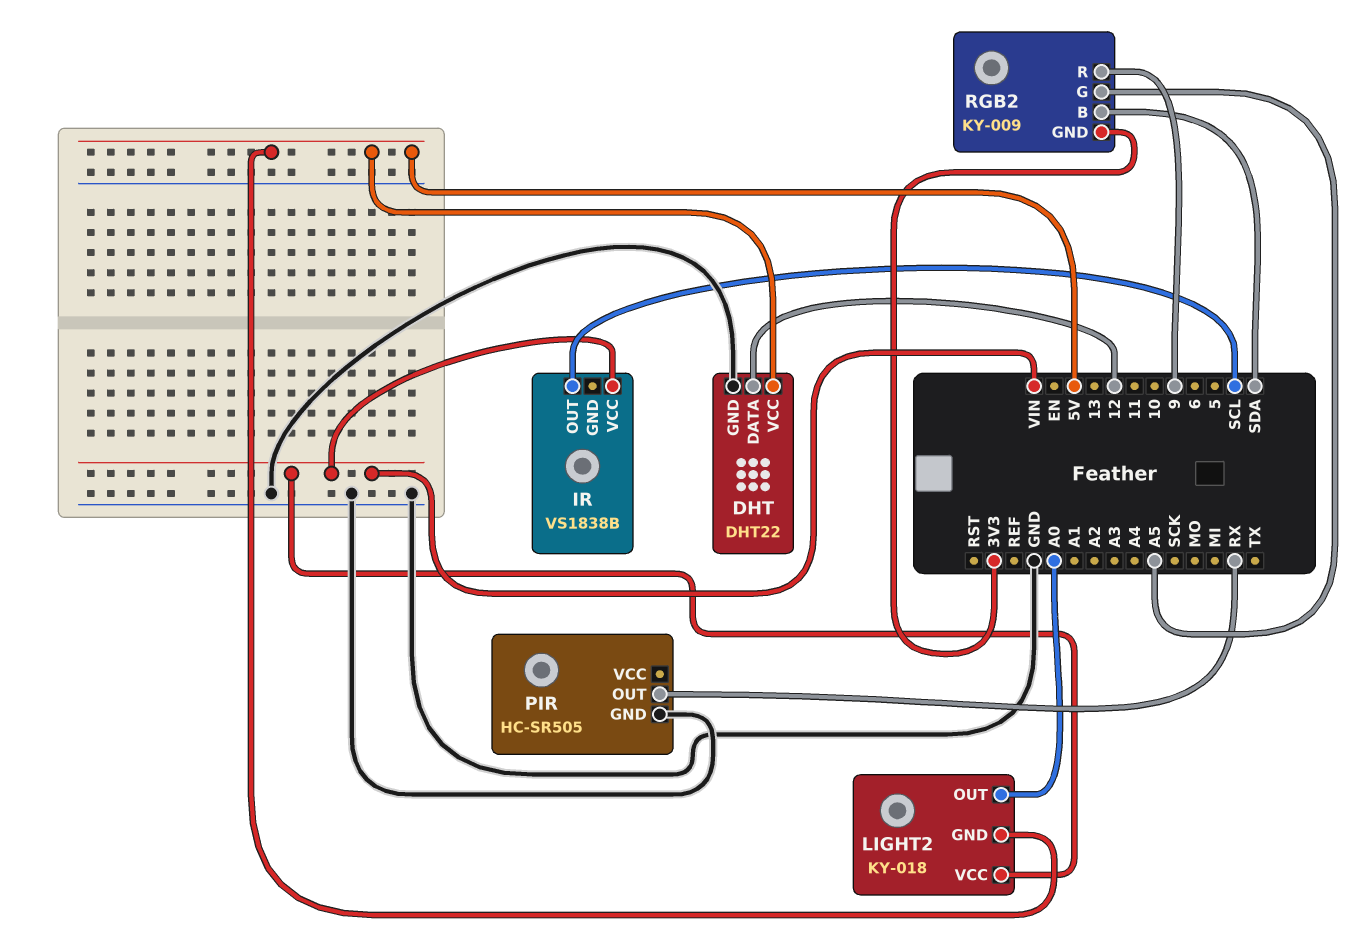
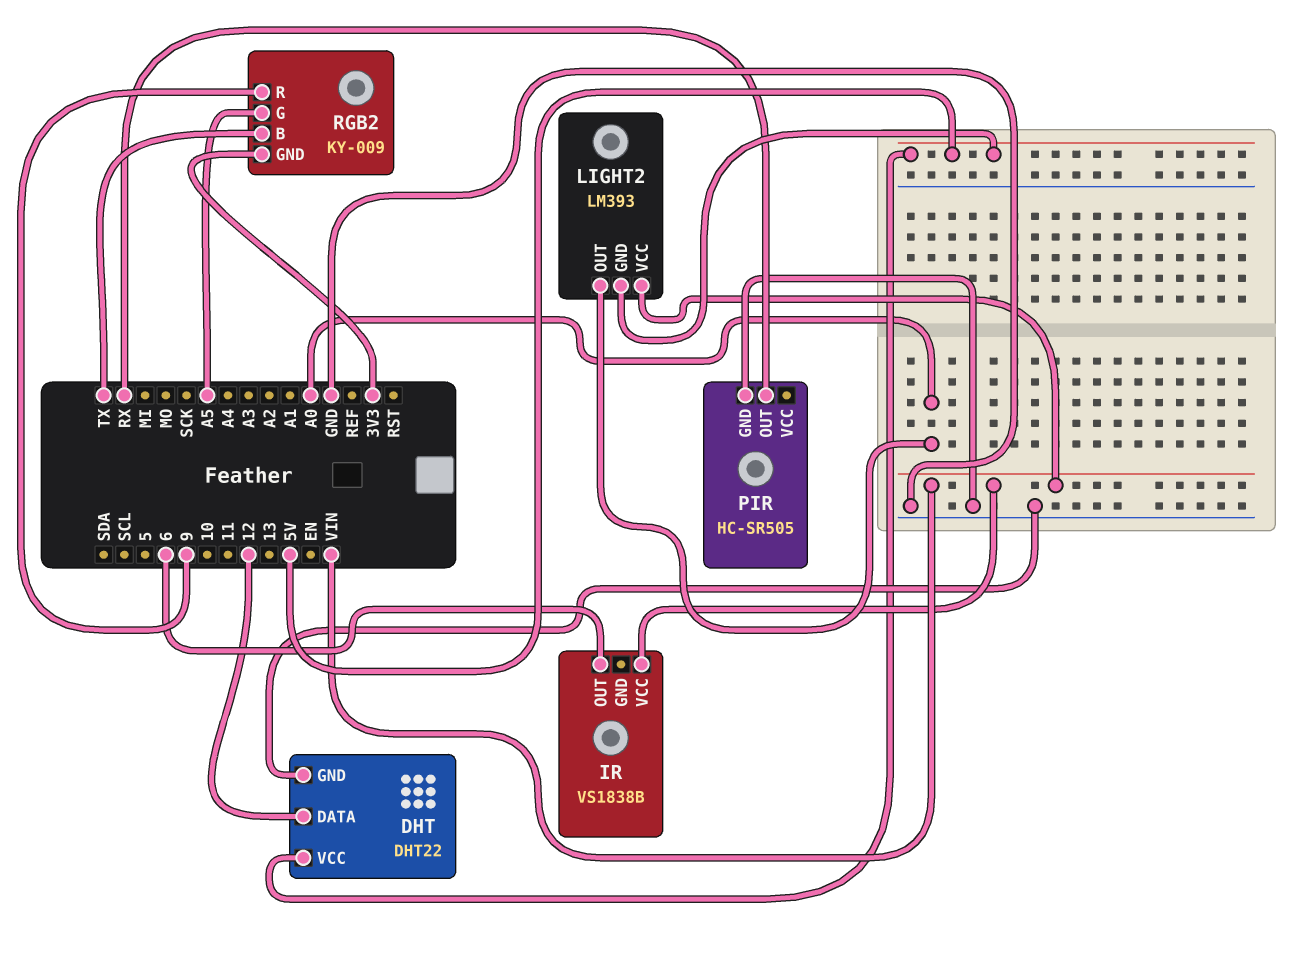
IR pin OUT: SCL -> 6
LIGHT2: KY-018 -> LM393
RGB2 pin B: SDA -> TX

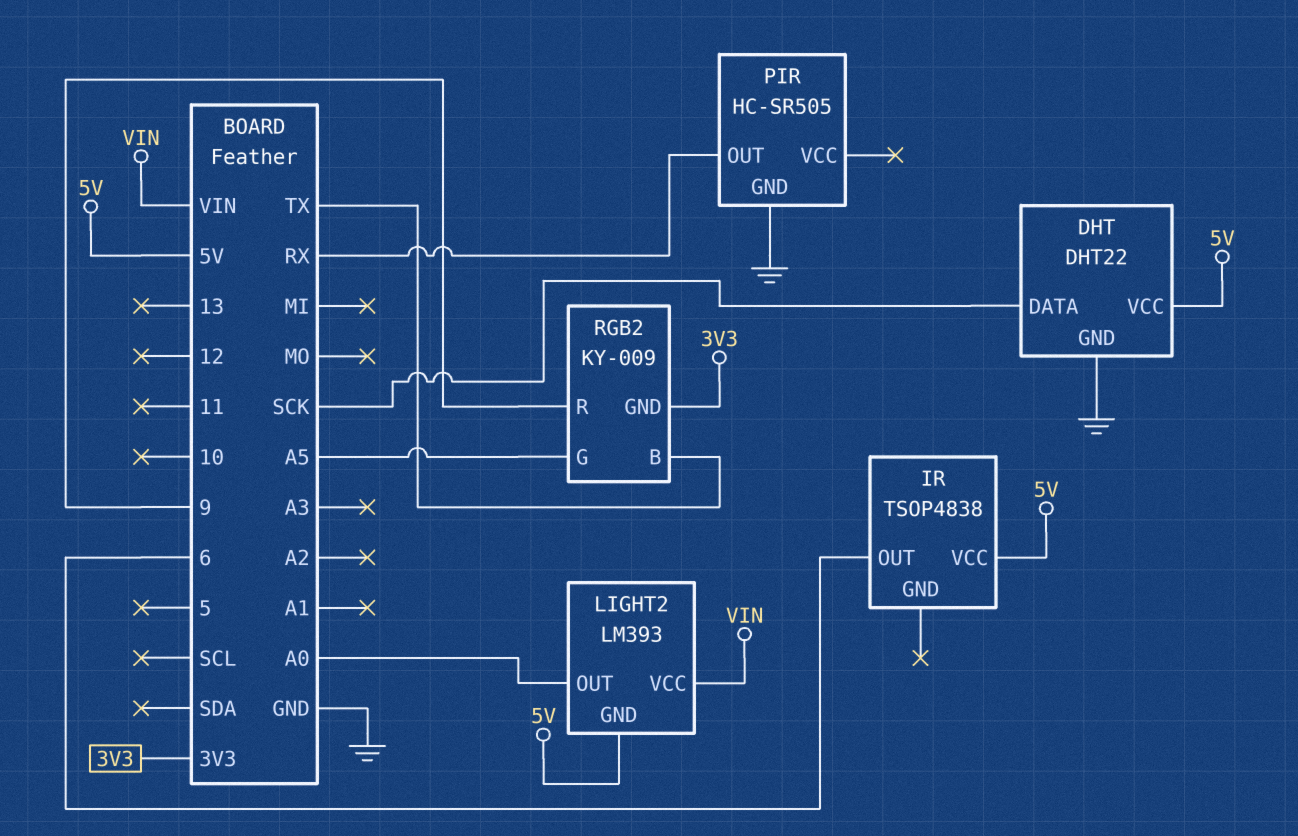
DHT pin DATA: 12 -> SCK
IR: VS1838B -> TSOP4838
IR pin VCC: VIN -> 5V

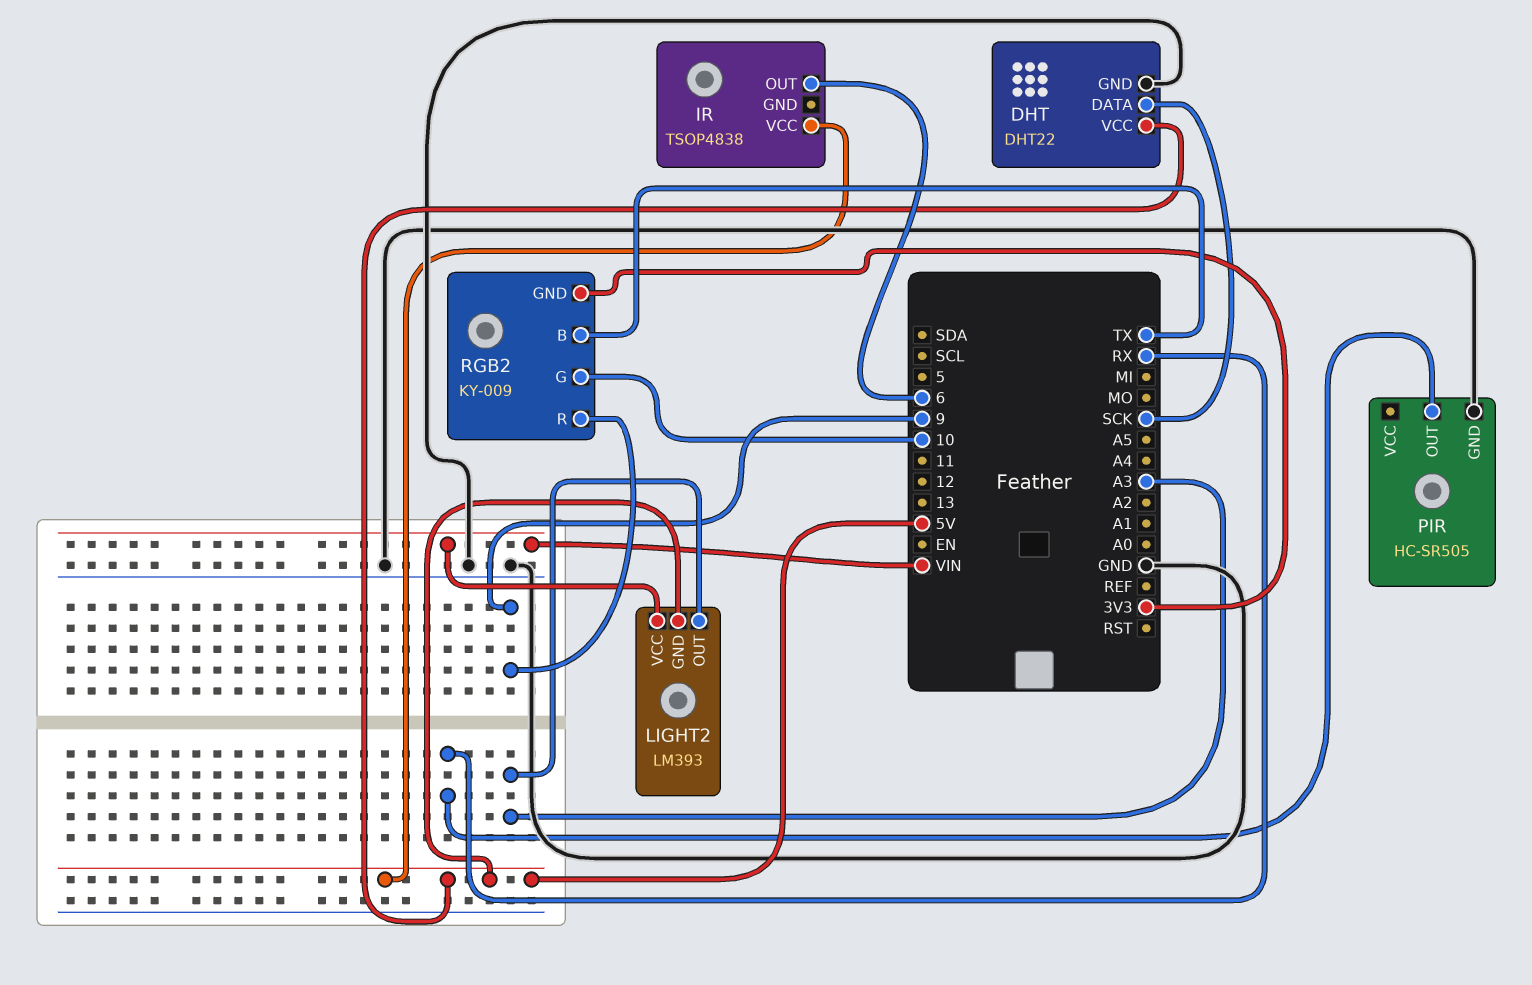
LIGHT2 pin OUT: A0 -> A3
RGB2 pin G: A5 -> 10

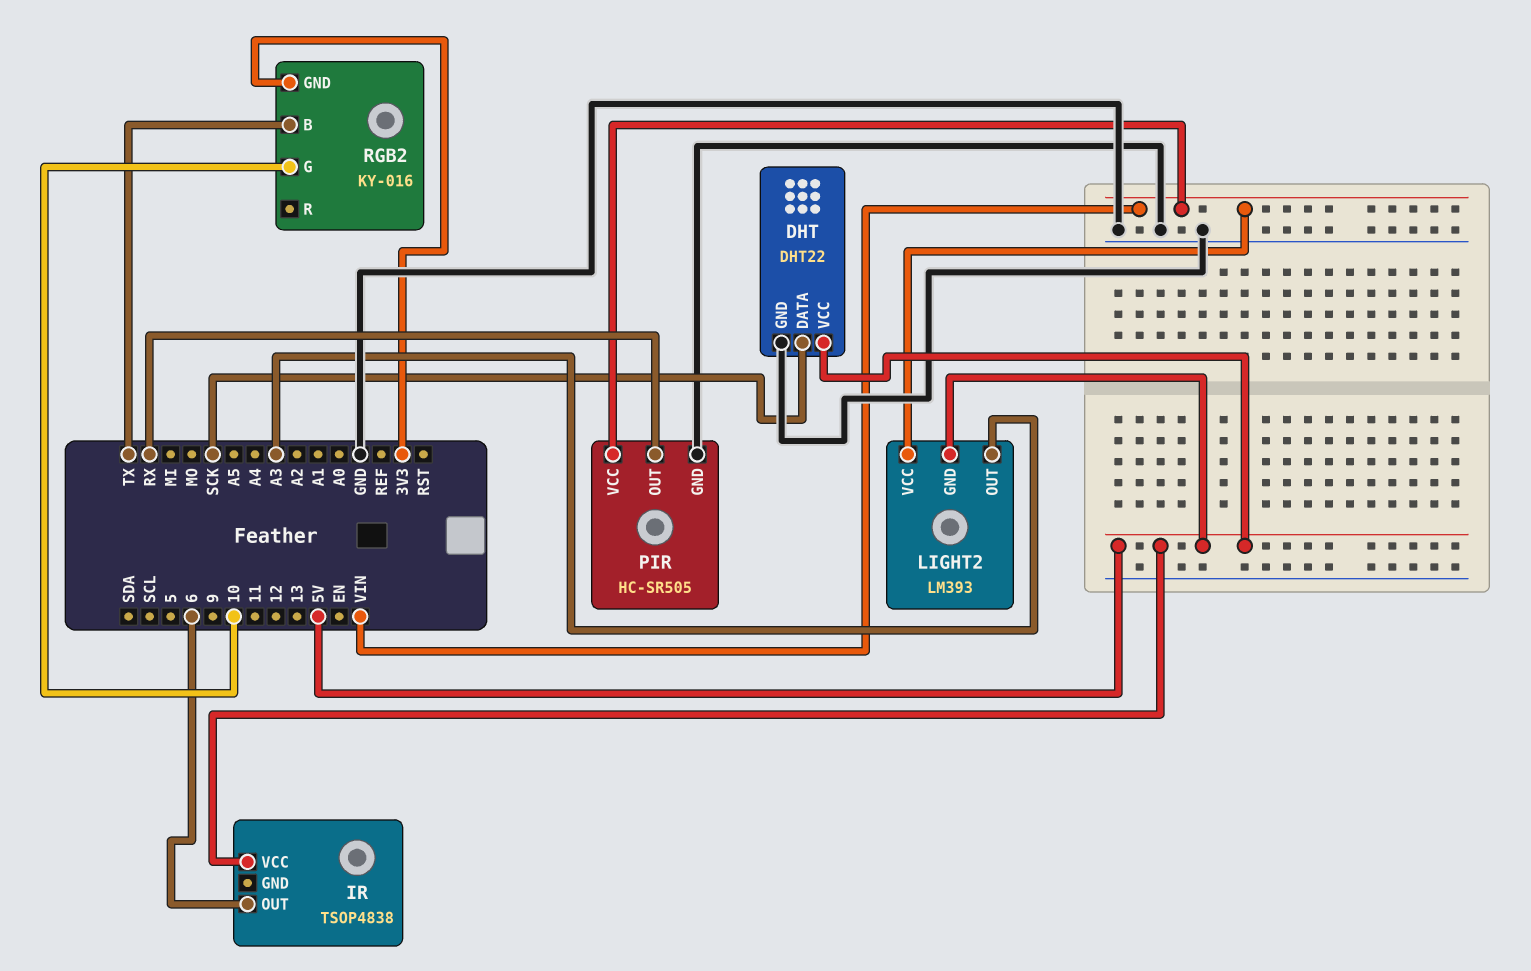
PIR pin VCC: none -> VIN
RGB2: KY-009 -> KY-016
RGB2 pin R: 9 -> none

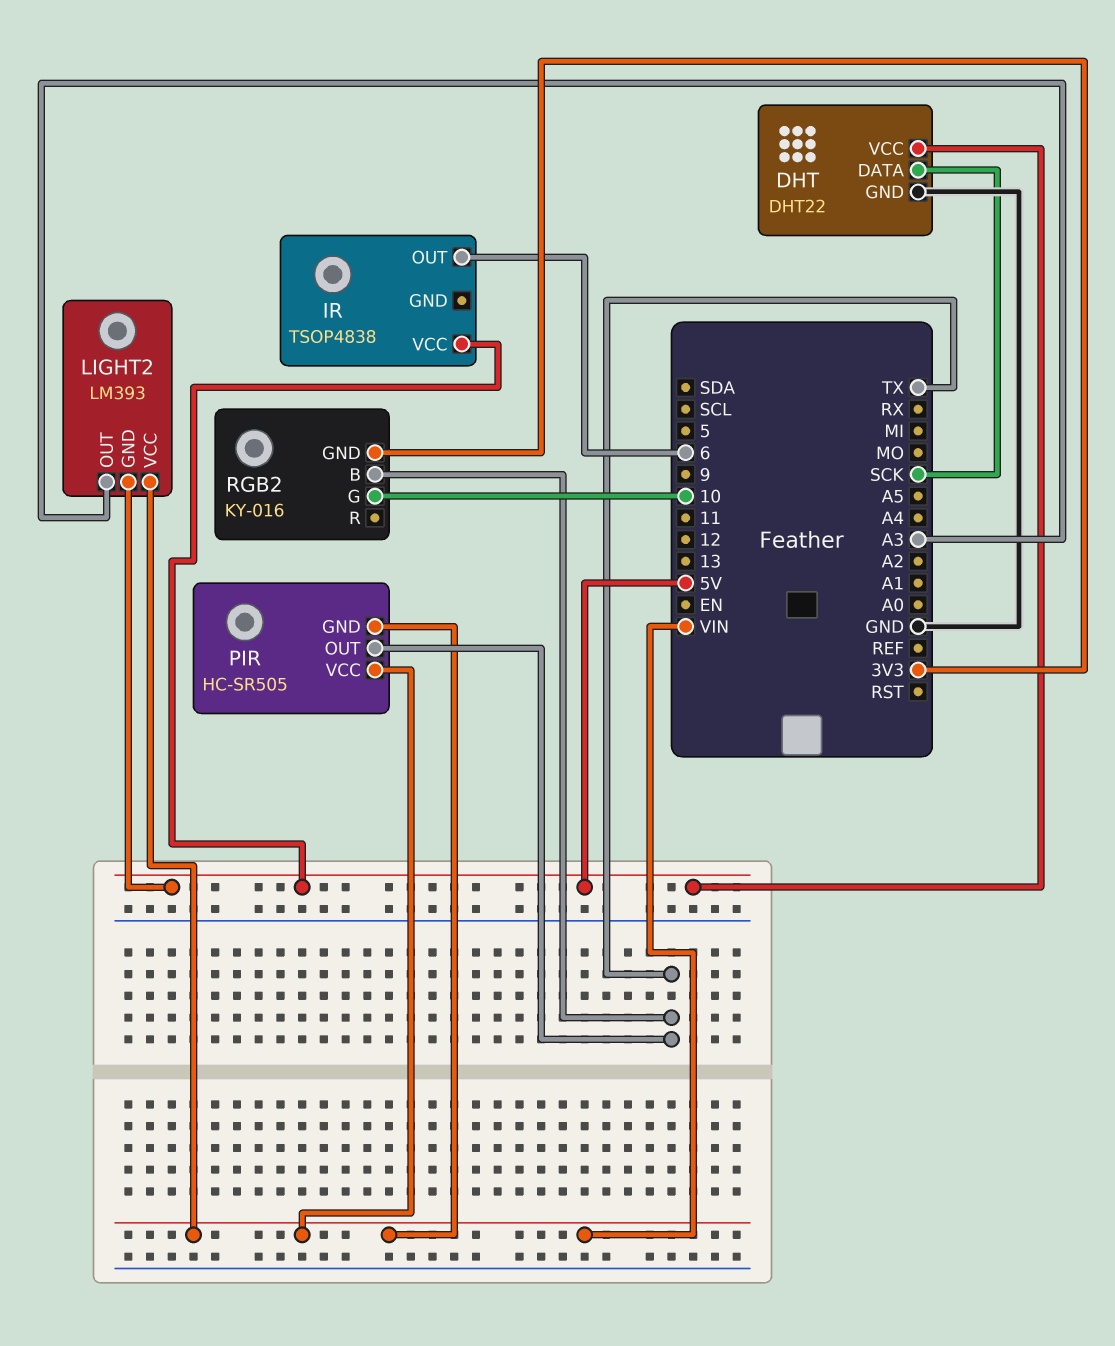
PIR pin GND: GND -> VIN
PIR pin OUT: RX -> TX

